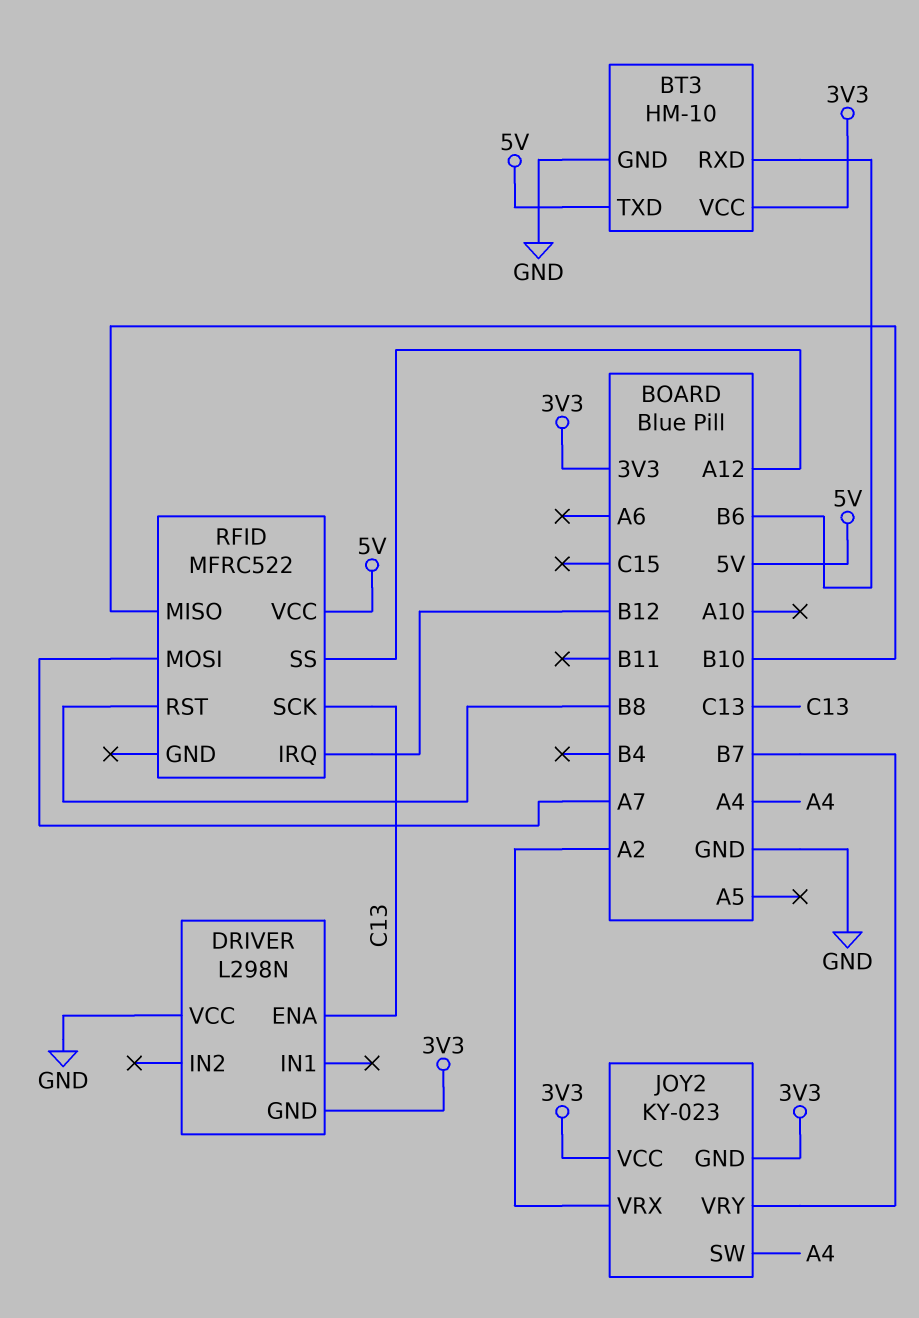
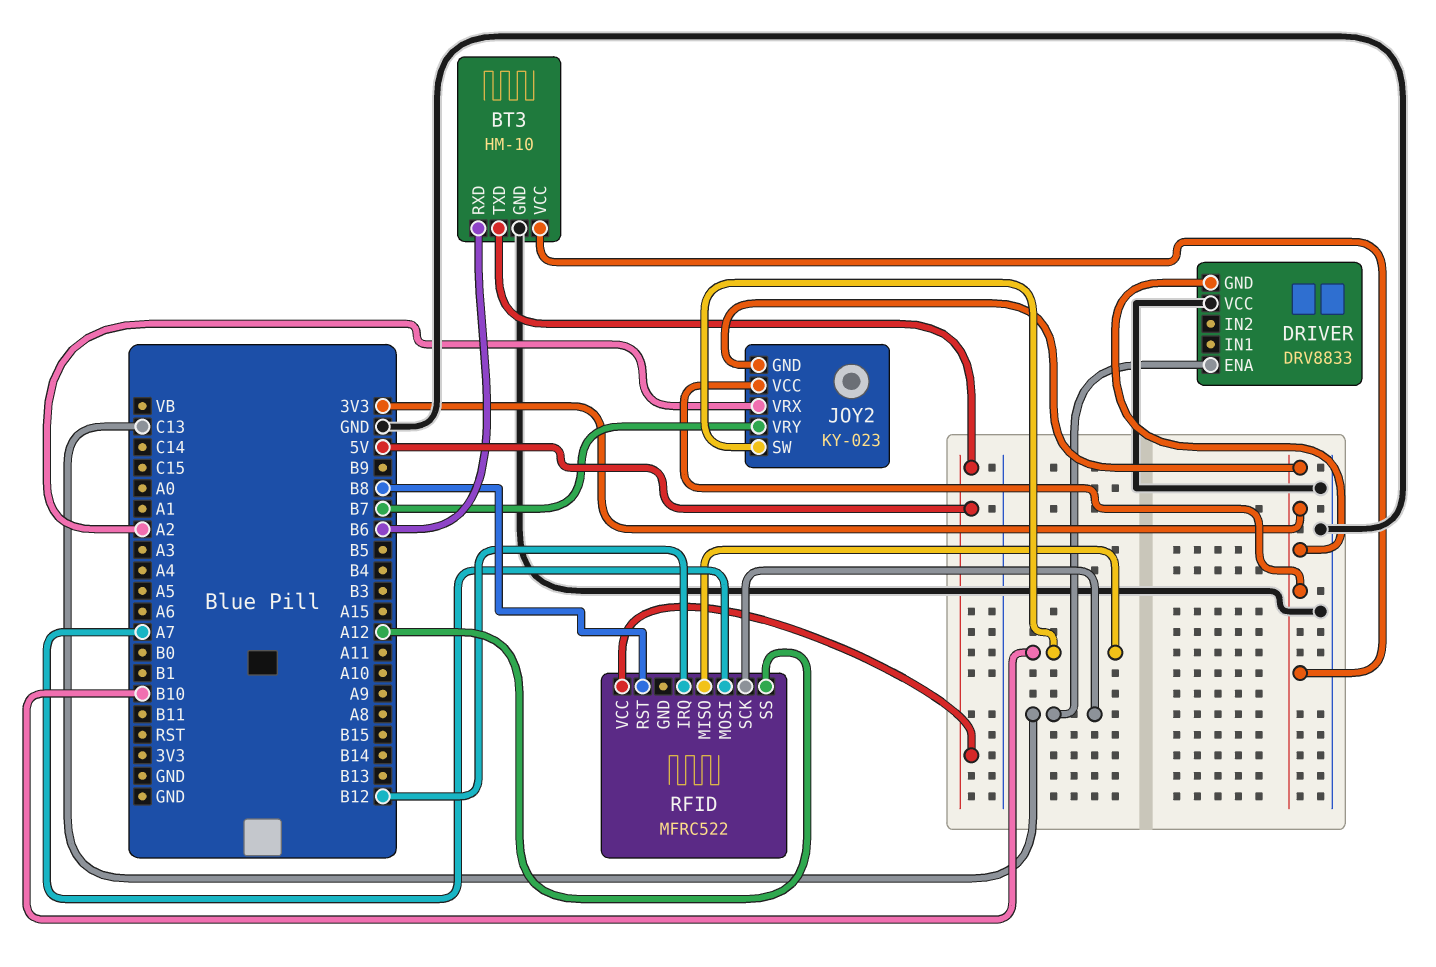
DRIVER: L298N -> DRV8833
JOY2 pin SW: A4 -> B10

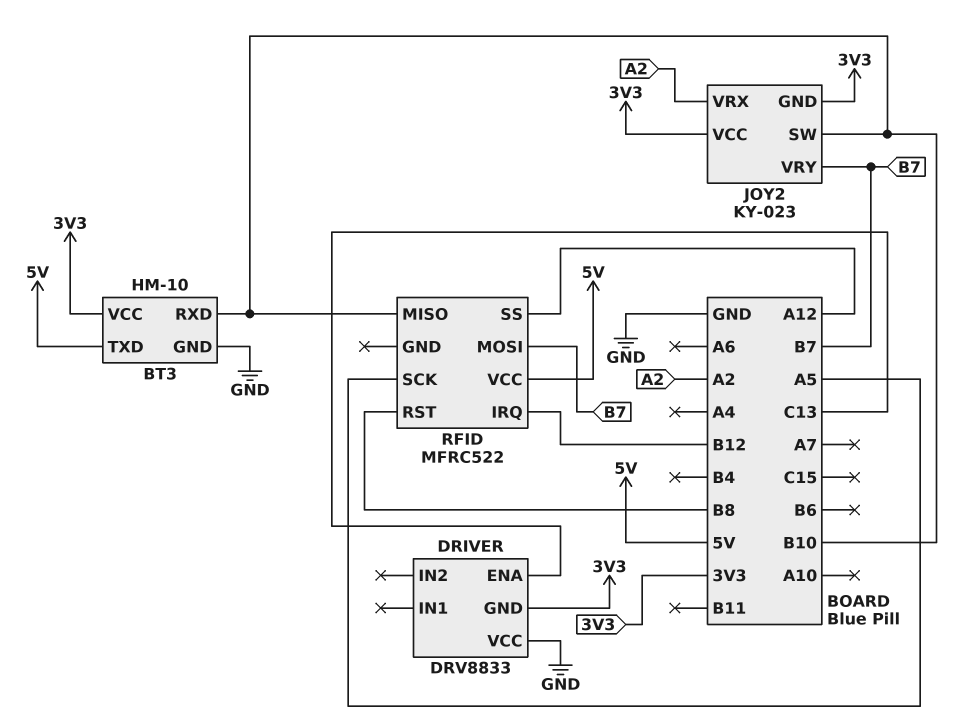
BT3 pin RXD: B6 -> B10
RFID pin MOSI: A7 -> B7
RFID pin SCK: C13 -> A5

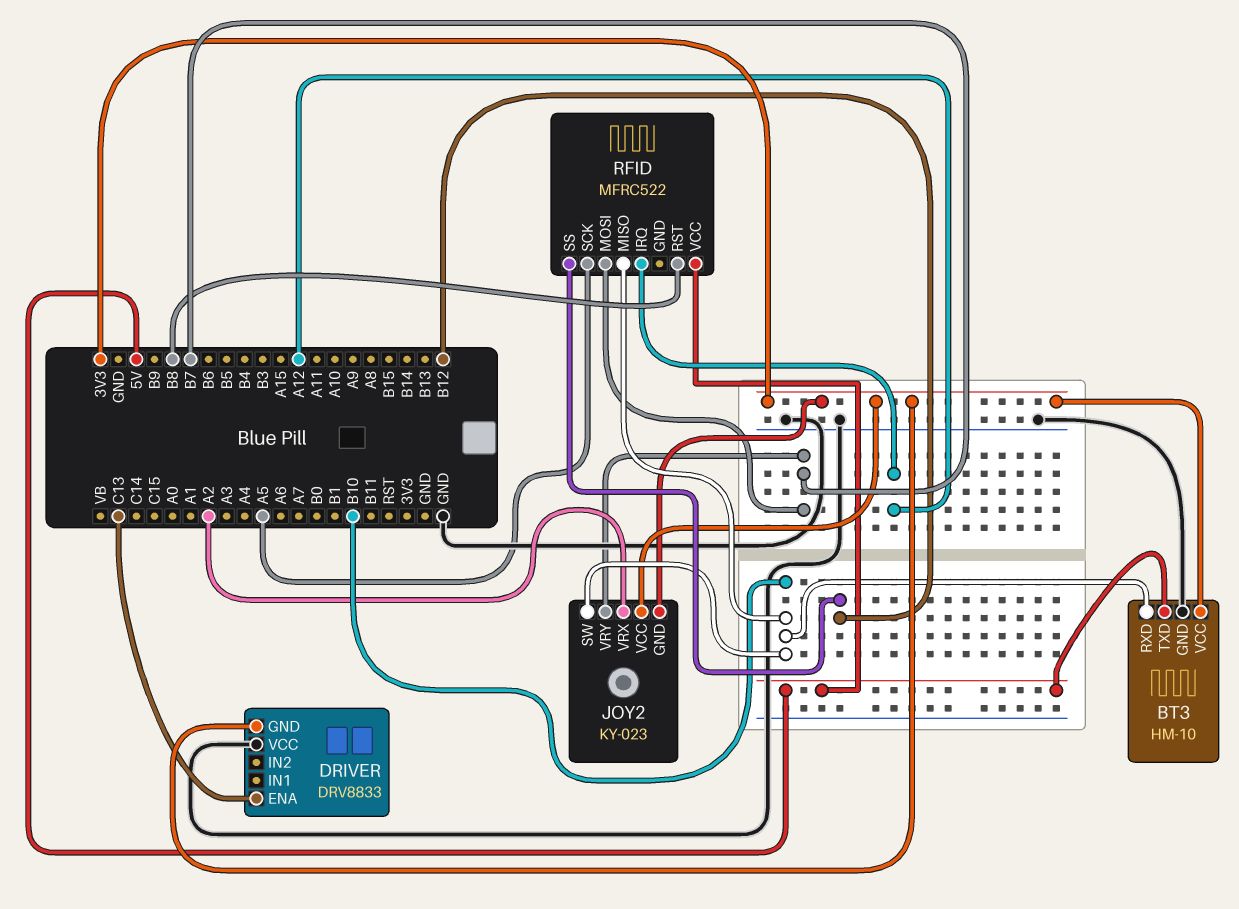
RFID pin IRQ: B12 -> A12
RFID pin SS: A12 -> B12

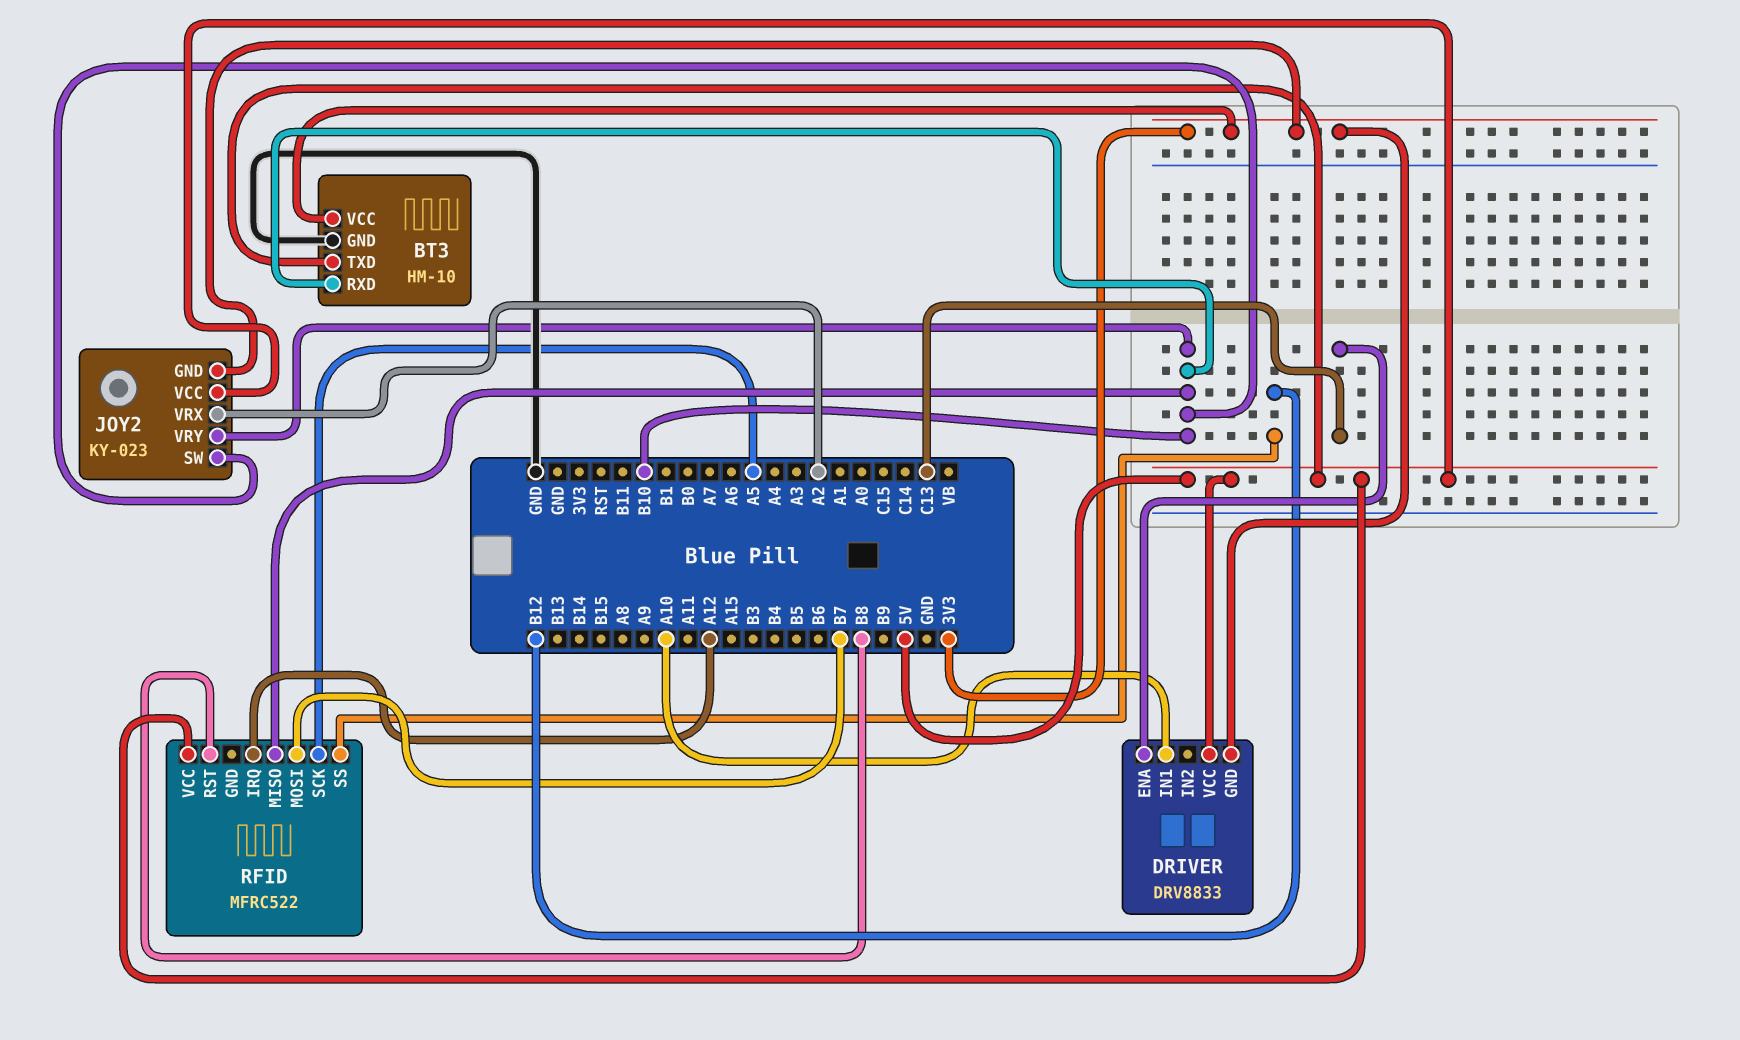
DRIVER pin IN1: none -> A10
DRIVER pin VCC: GND -> 5V
JOY2 pin VCC: 3V3 -> 5V
JOY2 pin VRY: B7 -> B10

